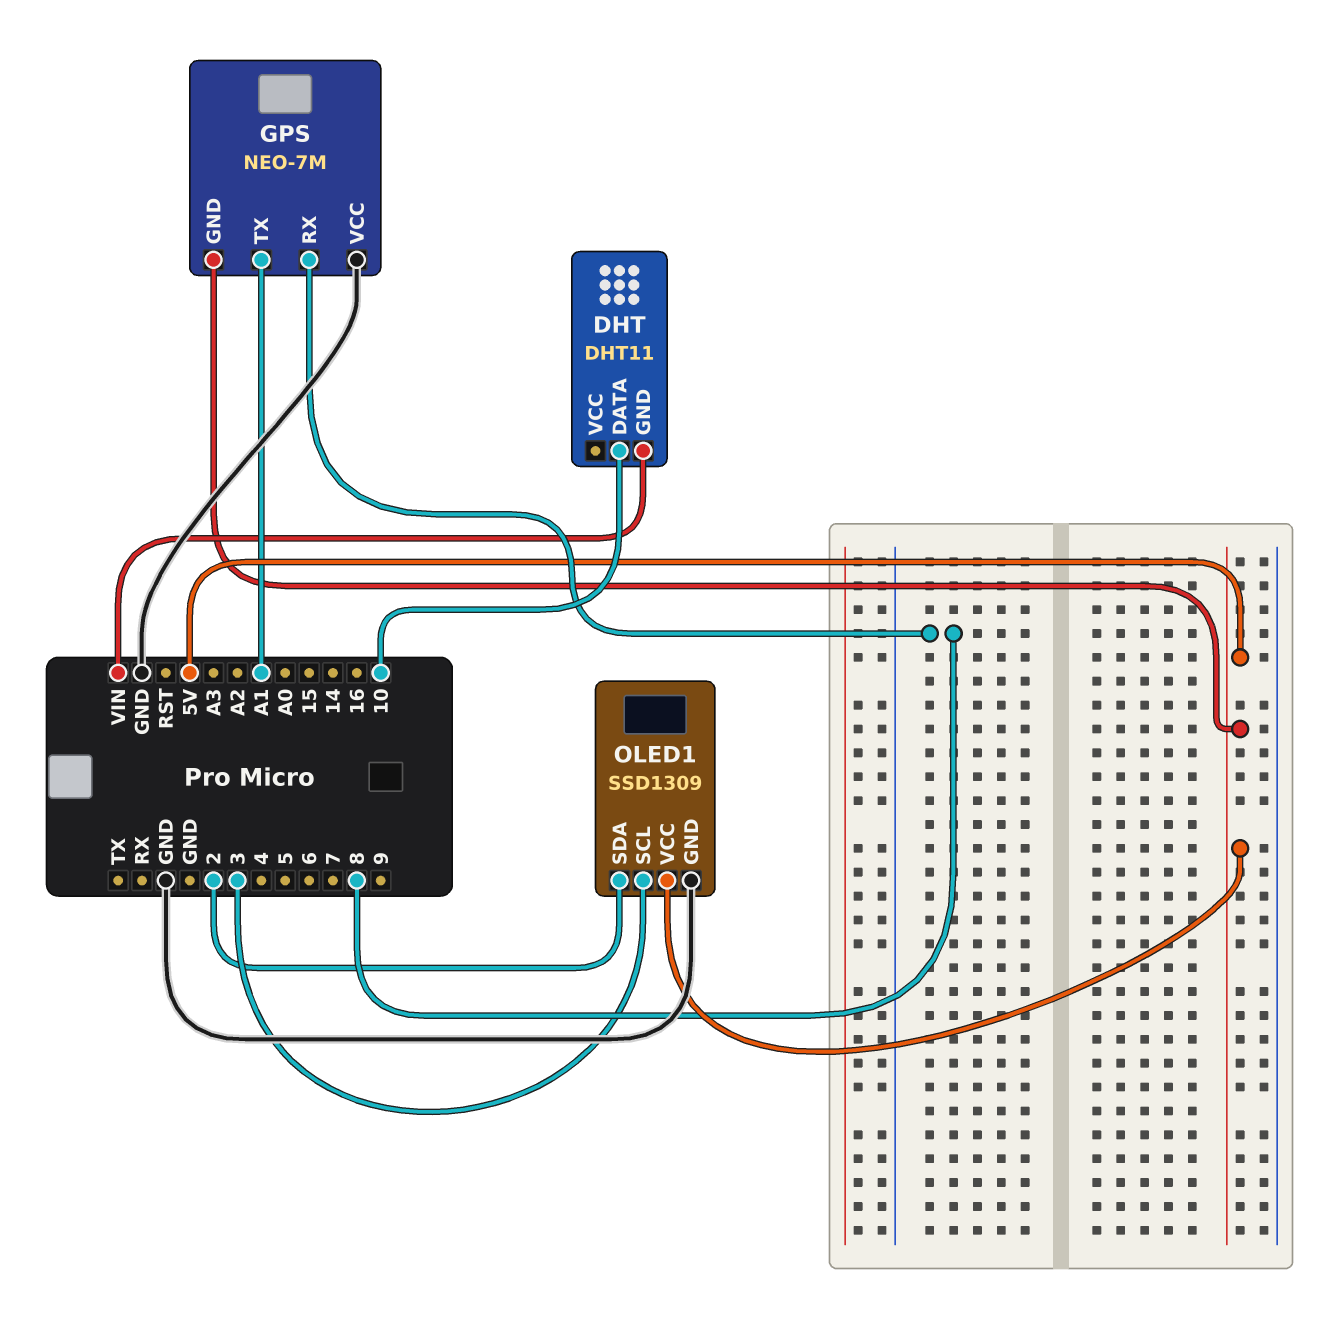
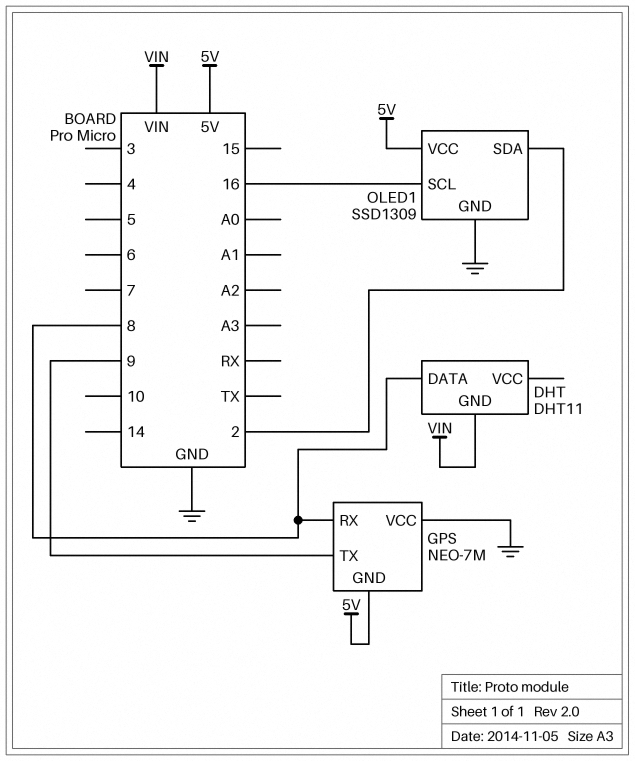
DHT pin DATA: 10 -> 8
GPS pin TX: A1 -> 9
OLED1 pin SCL: 3 -> 16

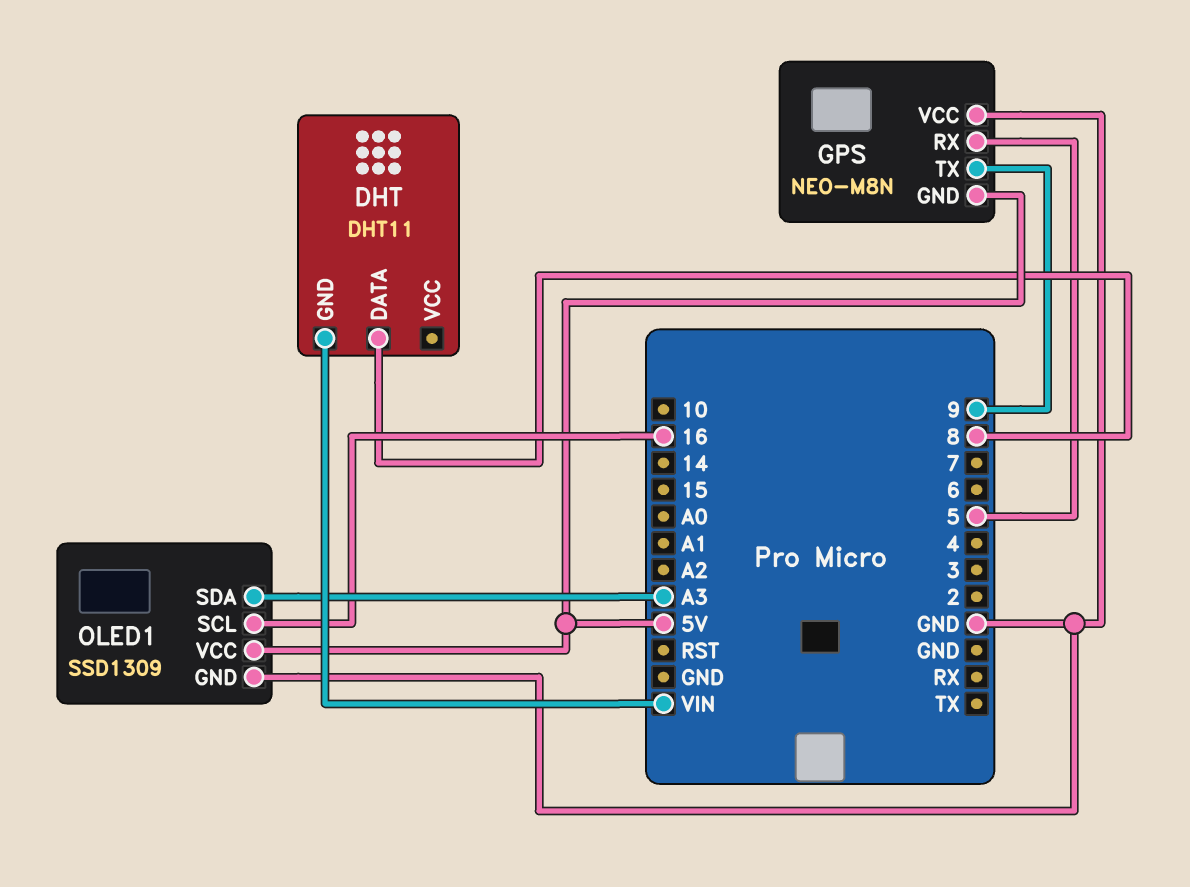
GPS: NEO-7M -> NEO-M8N
GPS pin RX: 8 -> 5
OLED1 pin SDA: 2 -> A3

